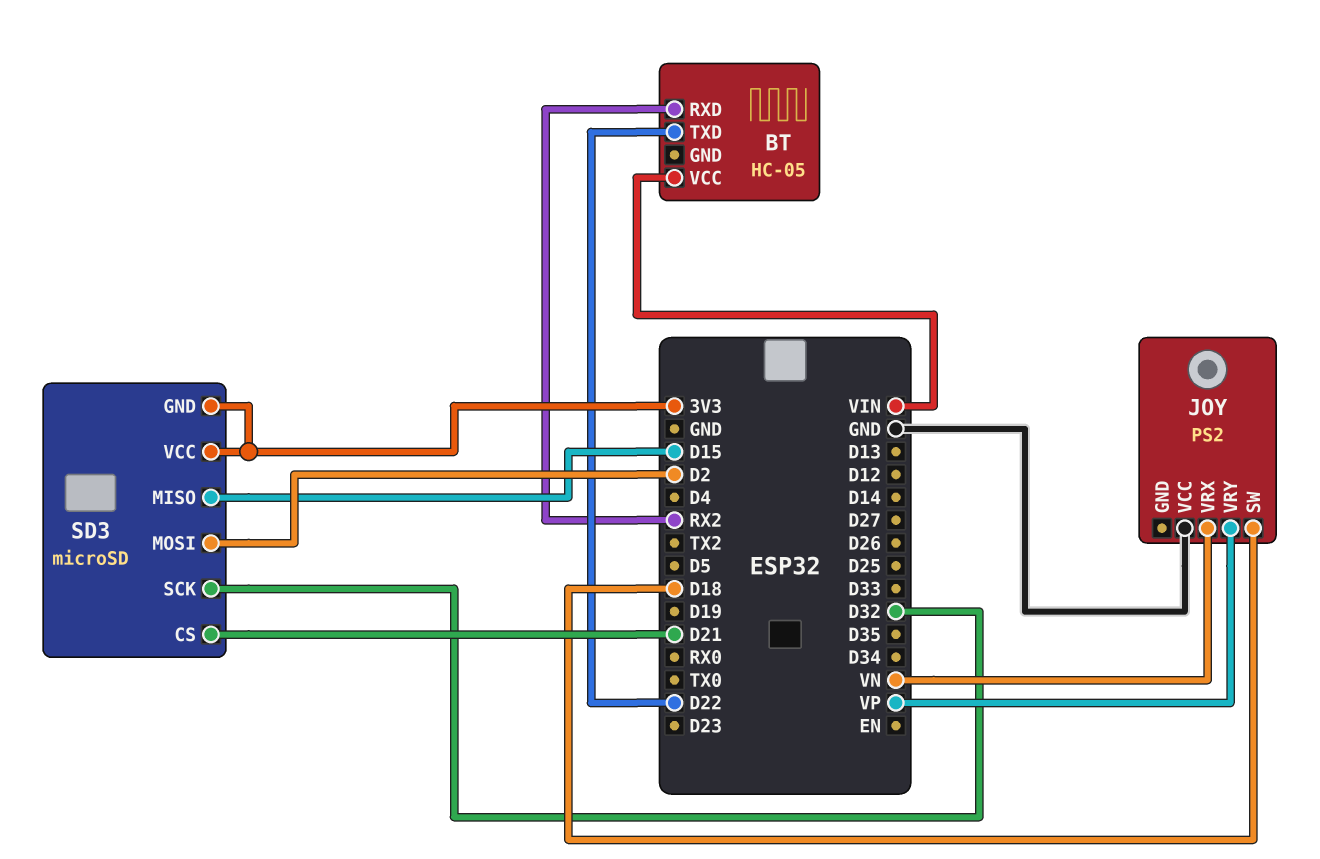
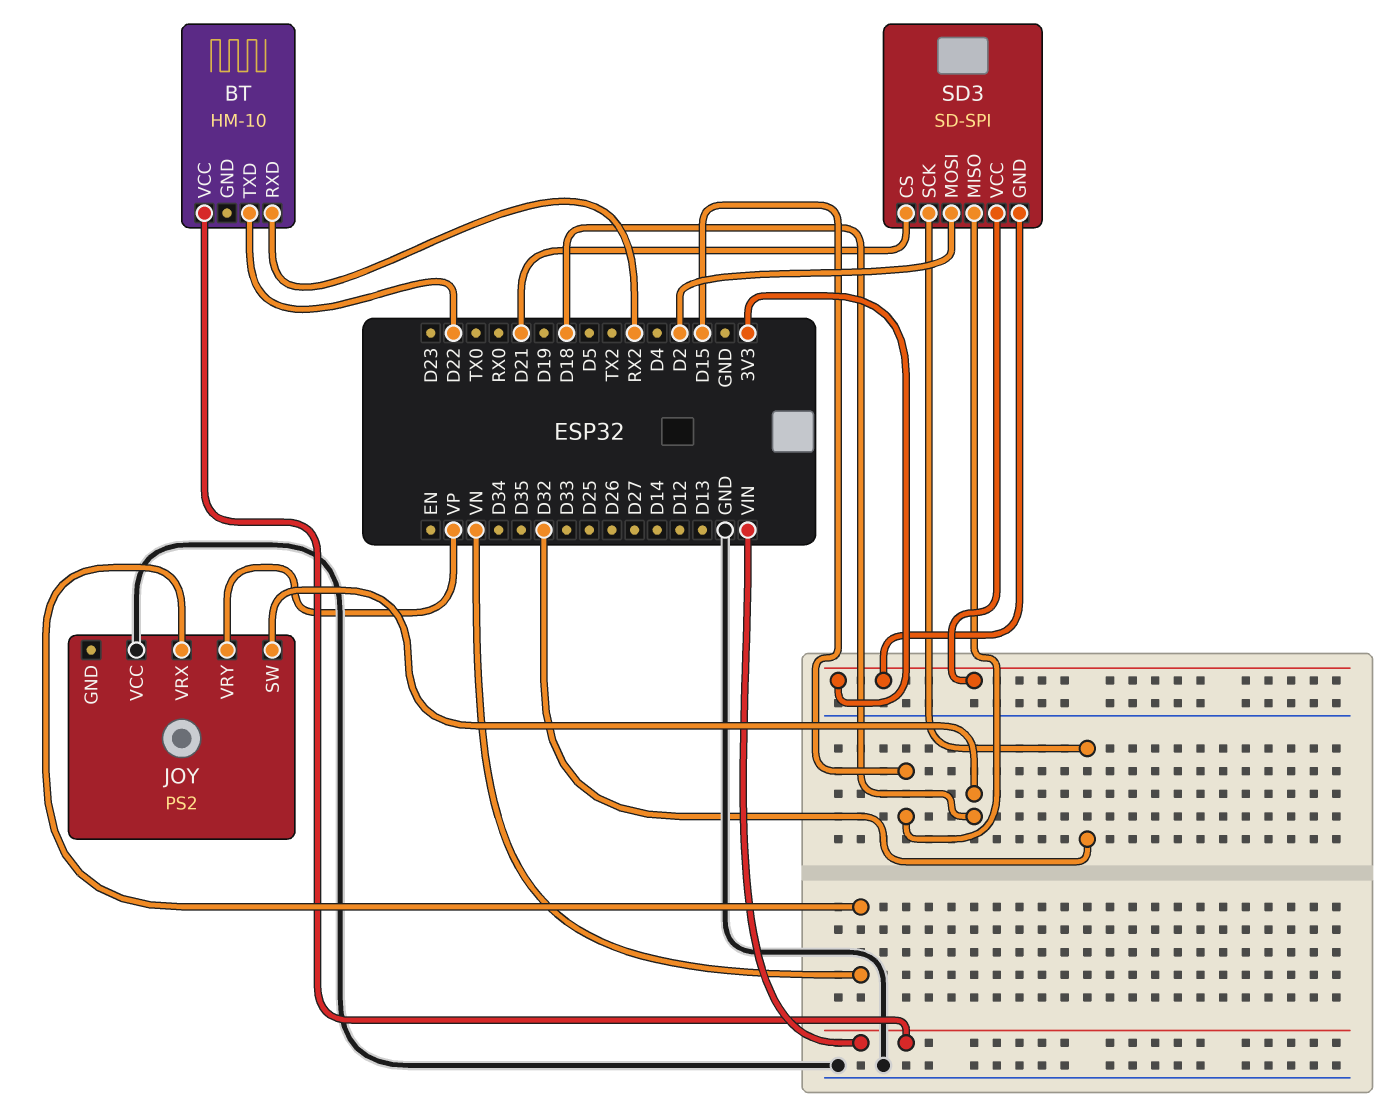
BT: HC-05 -> HM-10
SD3: microSD -> SD-SPI

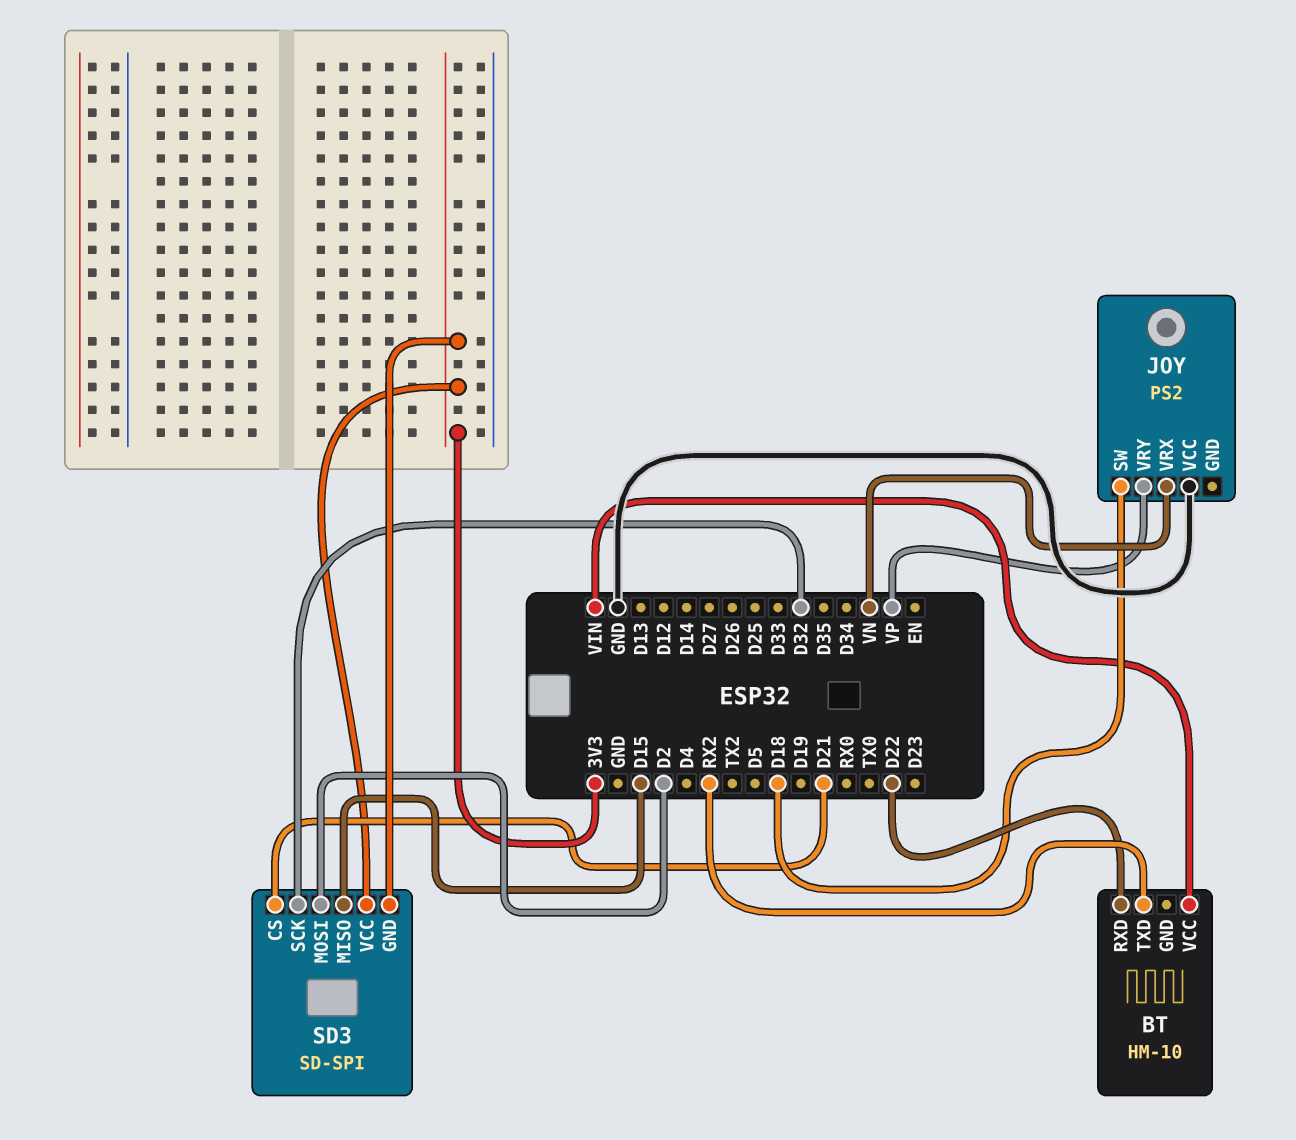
BT pin RXD: RX2 -> D22
BT pin TXD: D22 -> RX2

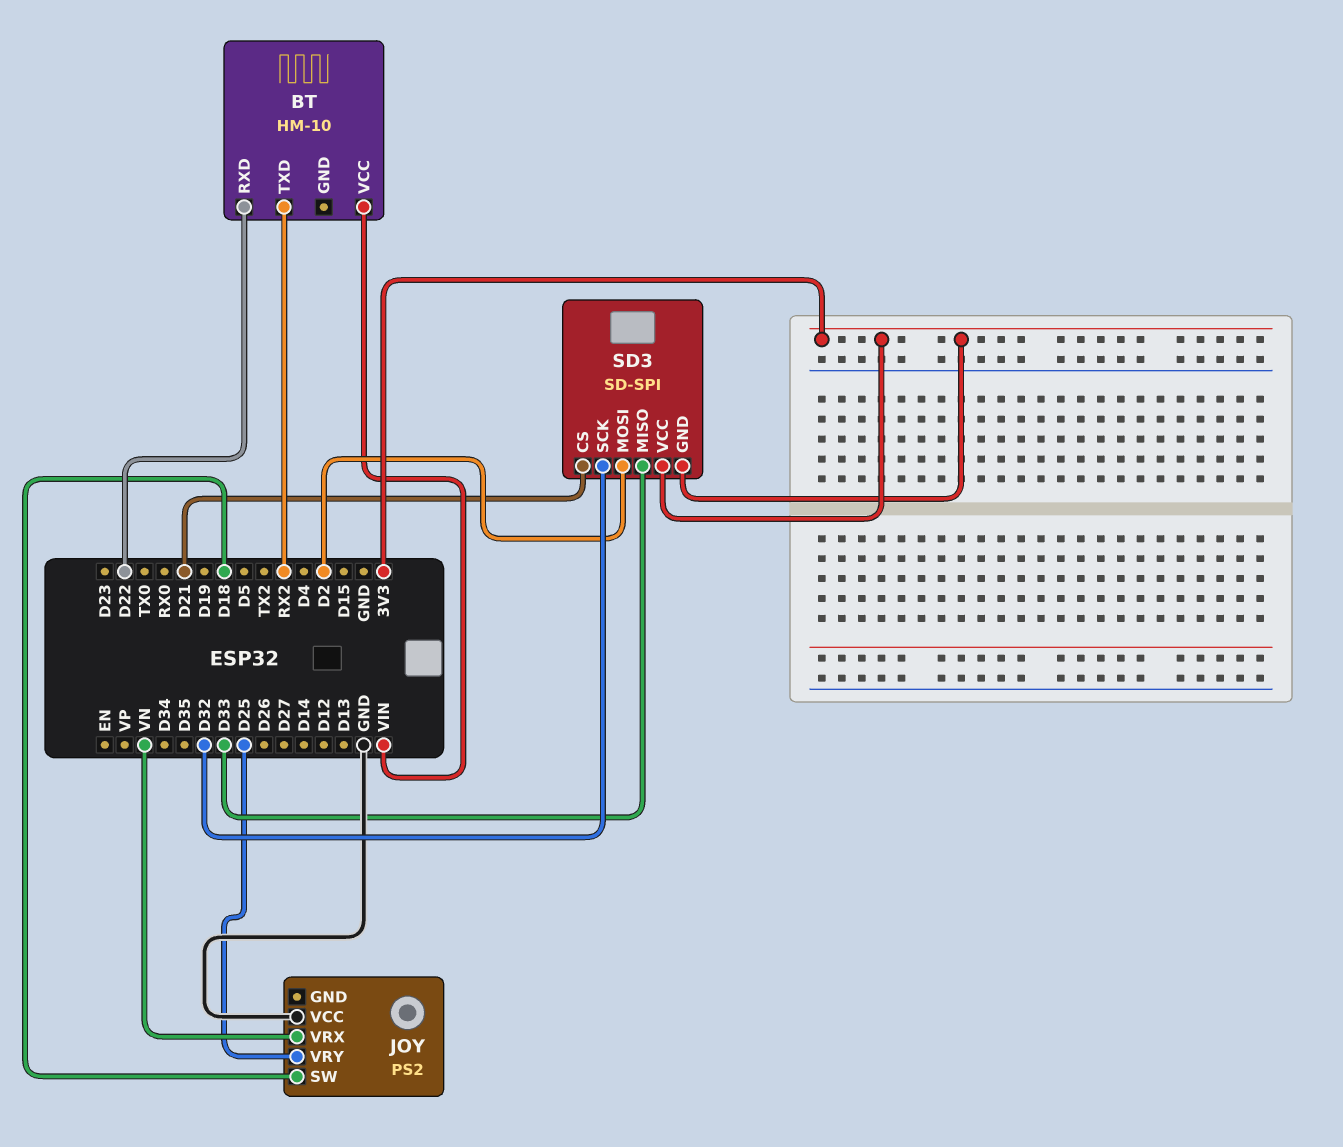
JOY pin VRY: VP -> D25
SD3 pin MISO: D15 -> D33

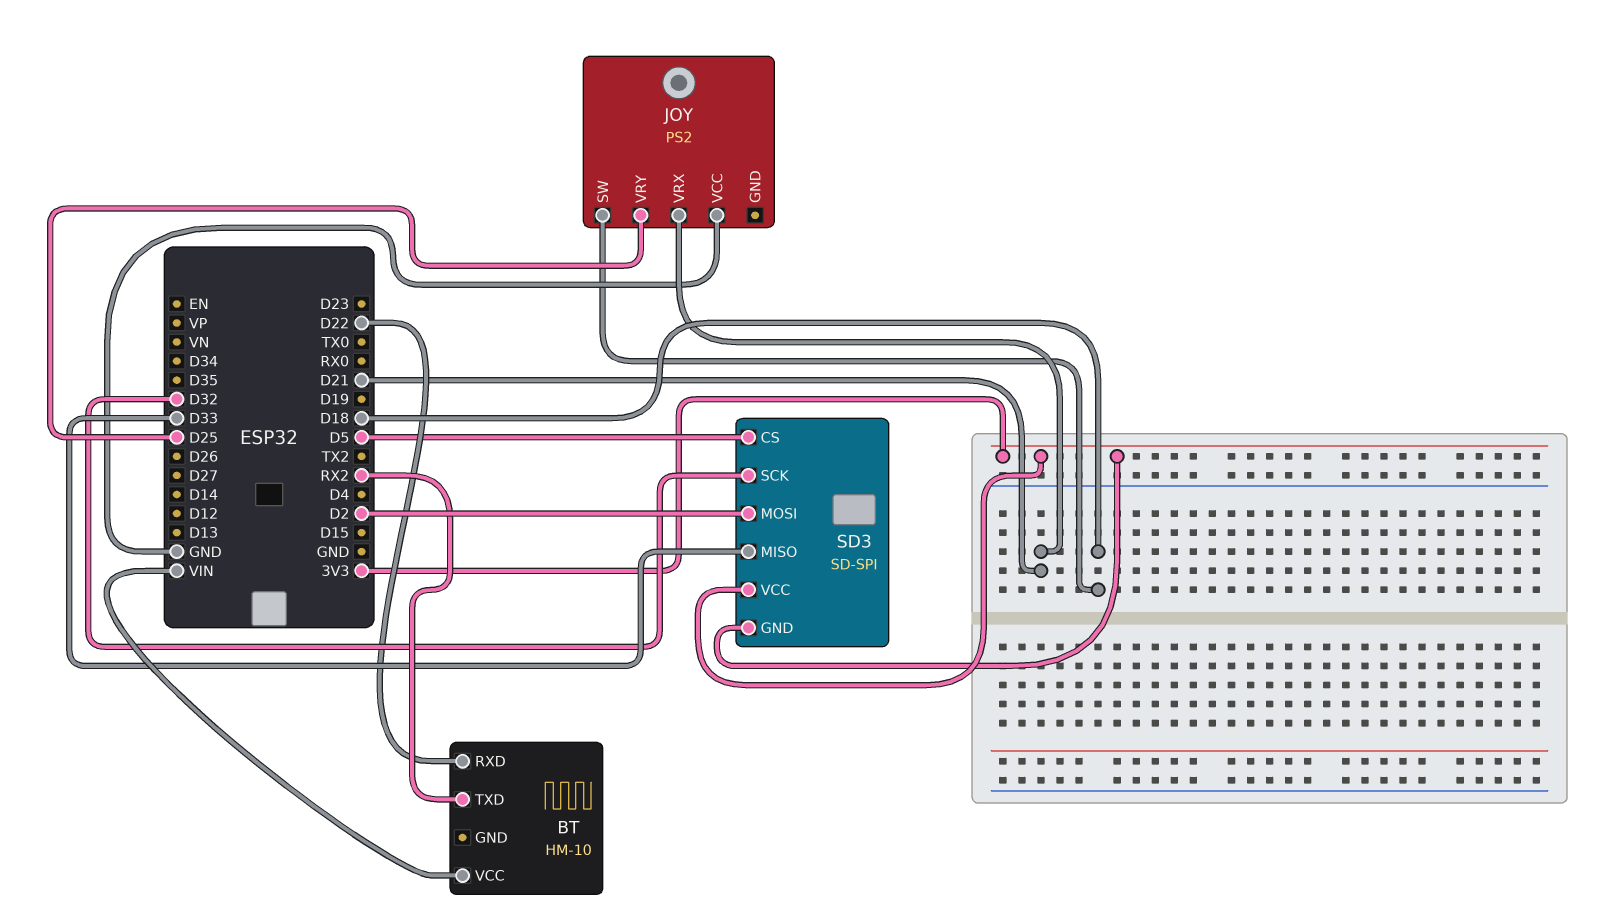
JOY pin VRX: VN -> D21
SD3 pin CS: D21 -> D5

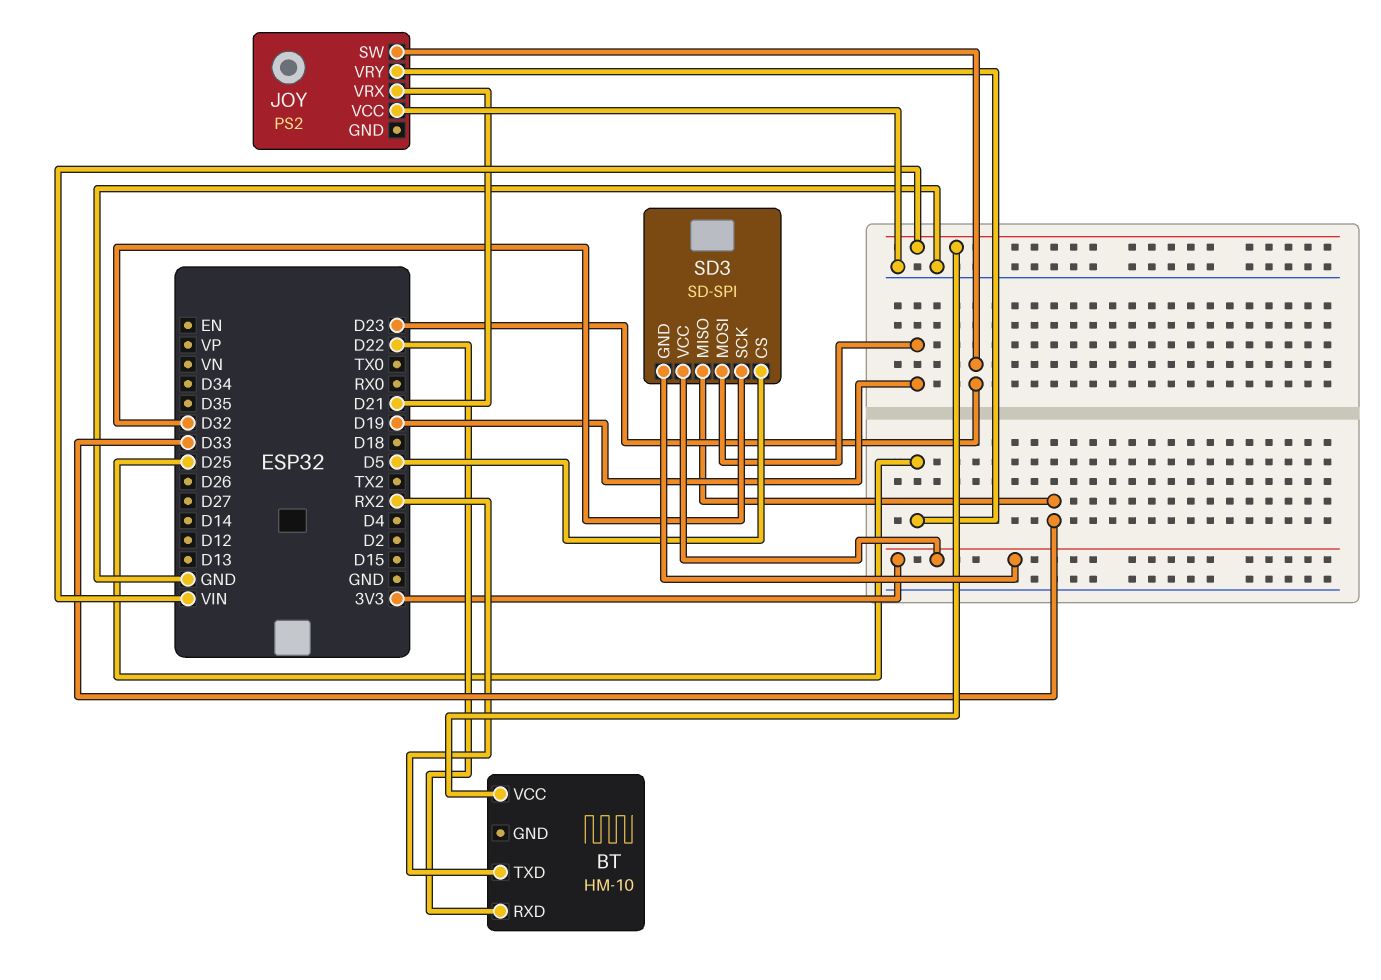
JOY pin SW: D18 -> D23
SD3 pin MOSI: D2 -> D19

